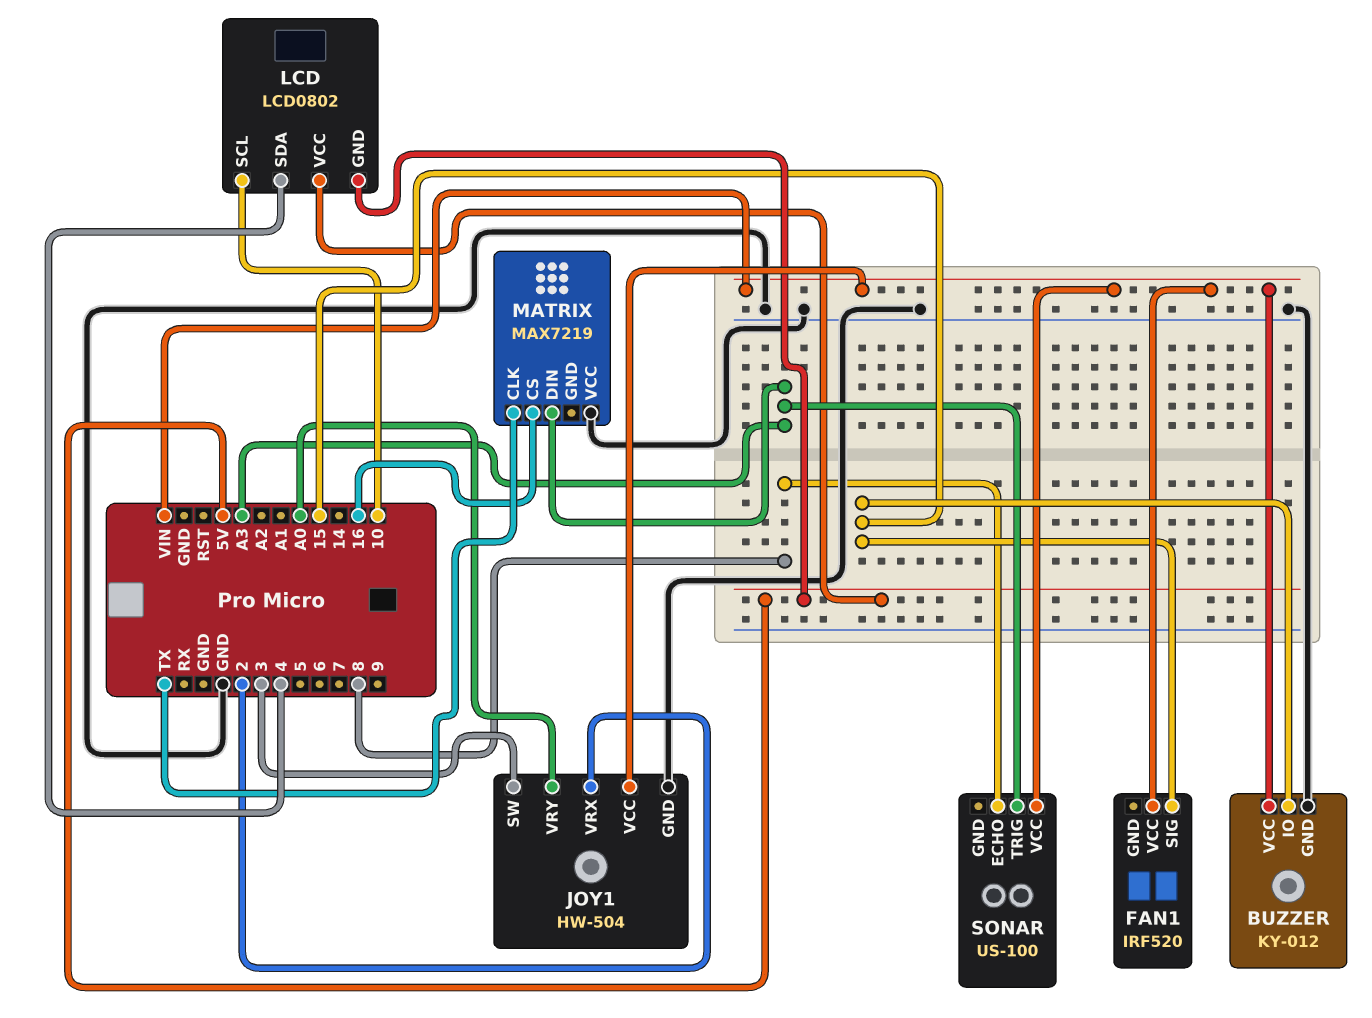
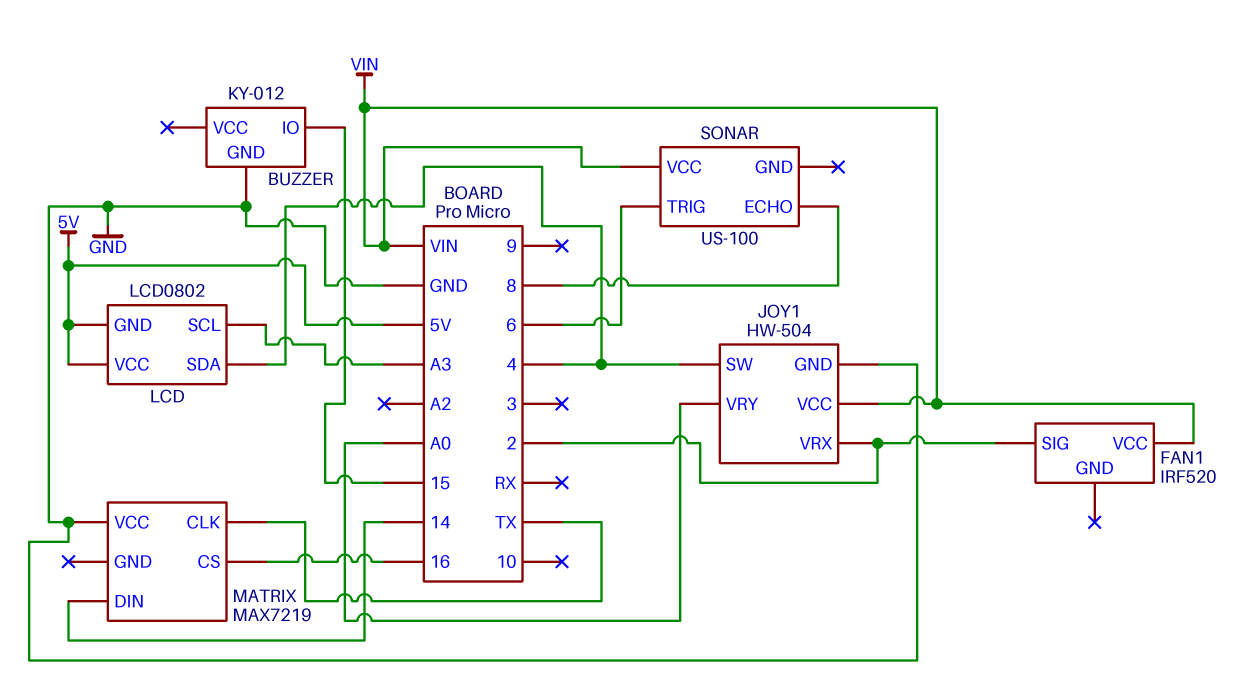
BUZZER pin VCC: VIN -> none
FAN1 pin SIG: 15 -> 2
JOY1 pin SW: 3 -> 4
LCD pin SCL: 10 -> A3
MATRIX pin DIN: A3 -> 14
SONAR pin TRIG: A3 -> 6

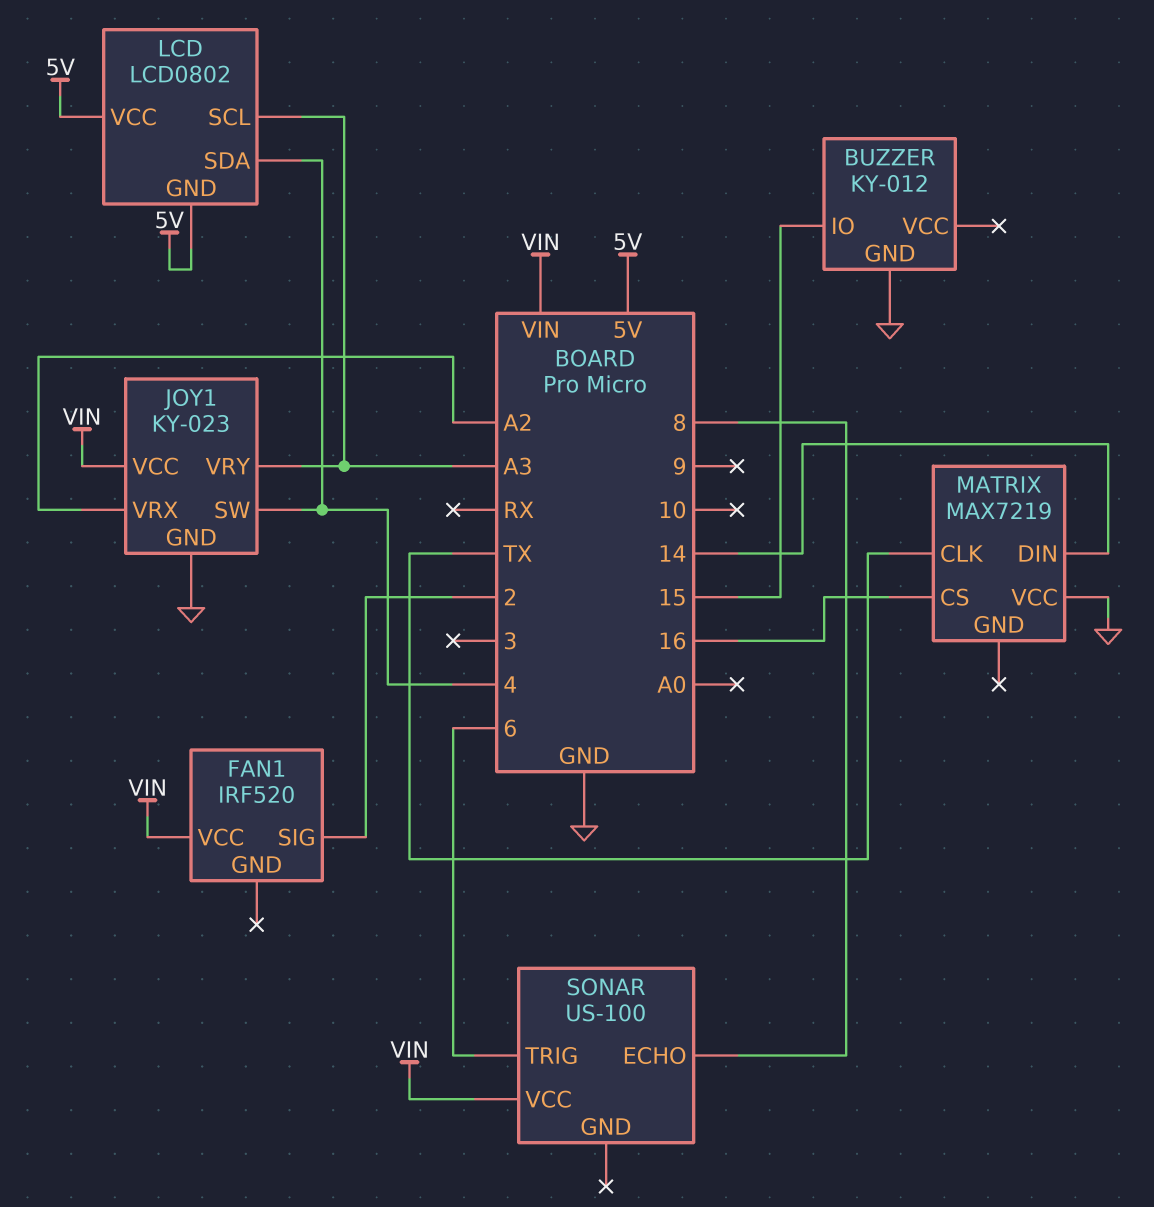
JOY1: HW-504 -> KY-023
JOY1 pin VRX: 2 -> A2
JOY1 pin VRY: A0 -> A3

